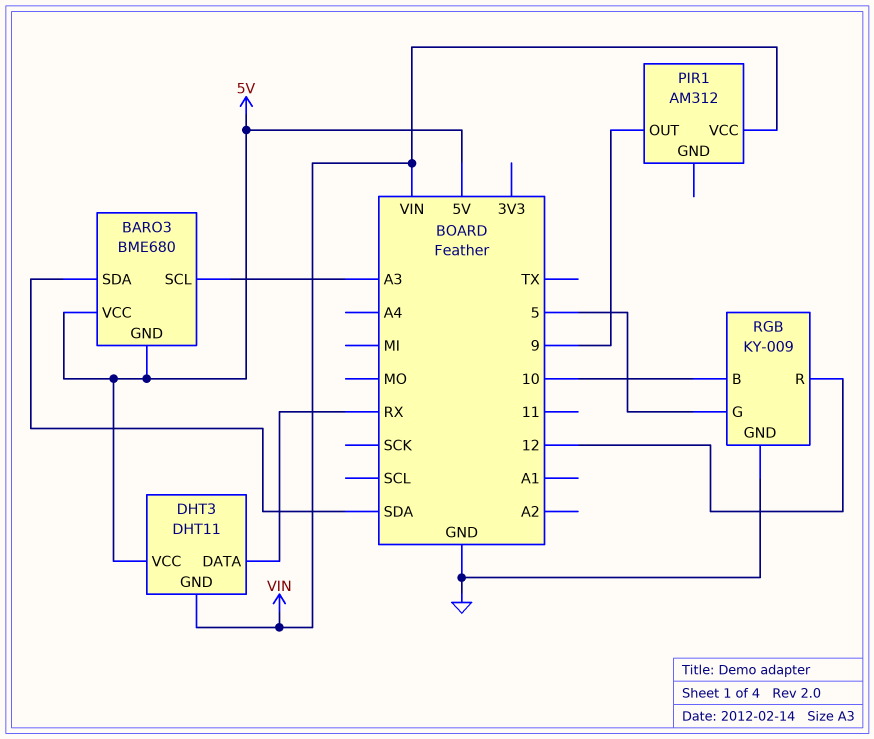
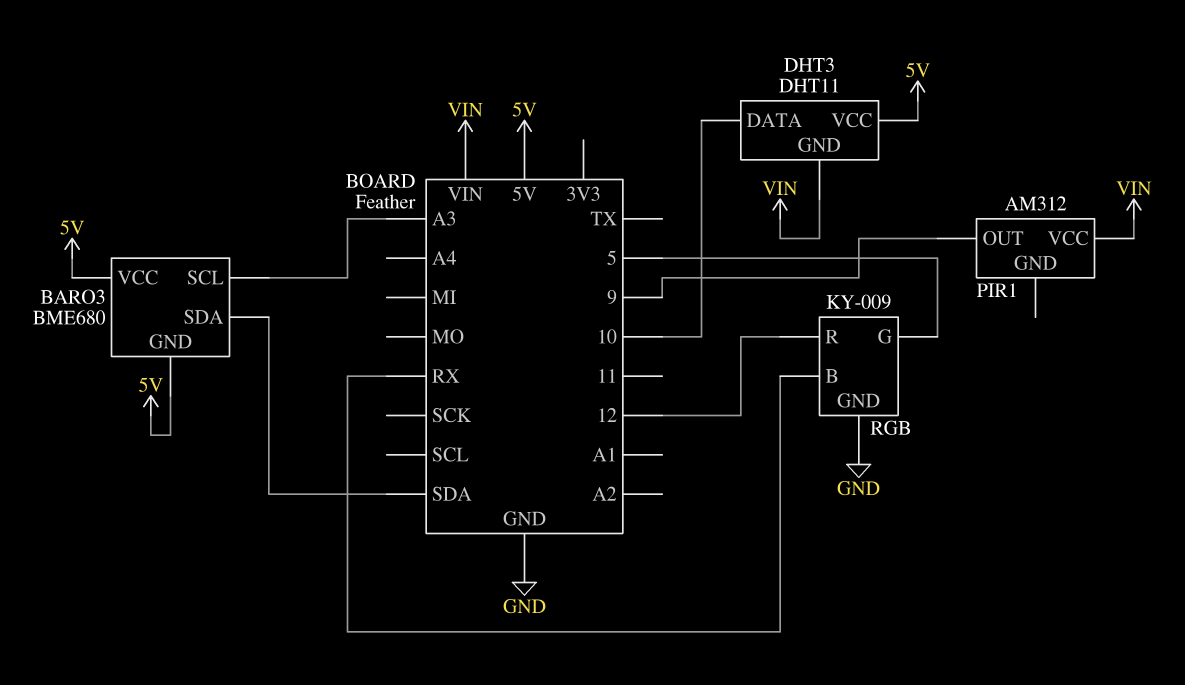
DHT3 pin DATA: RX -> 10
RGB pin B: 10 -> RX

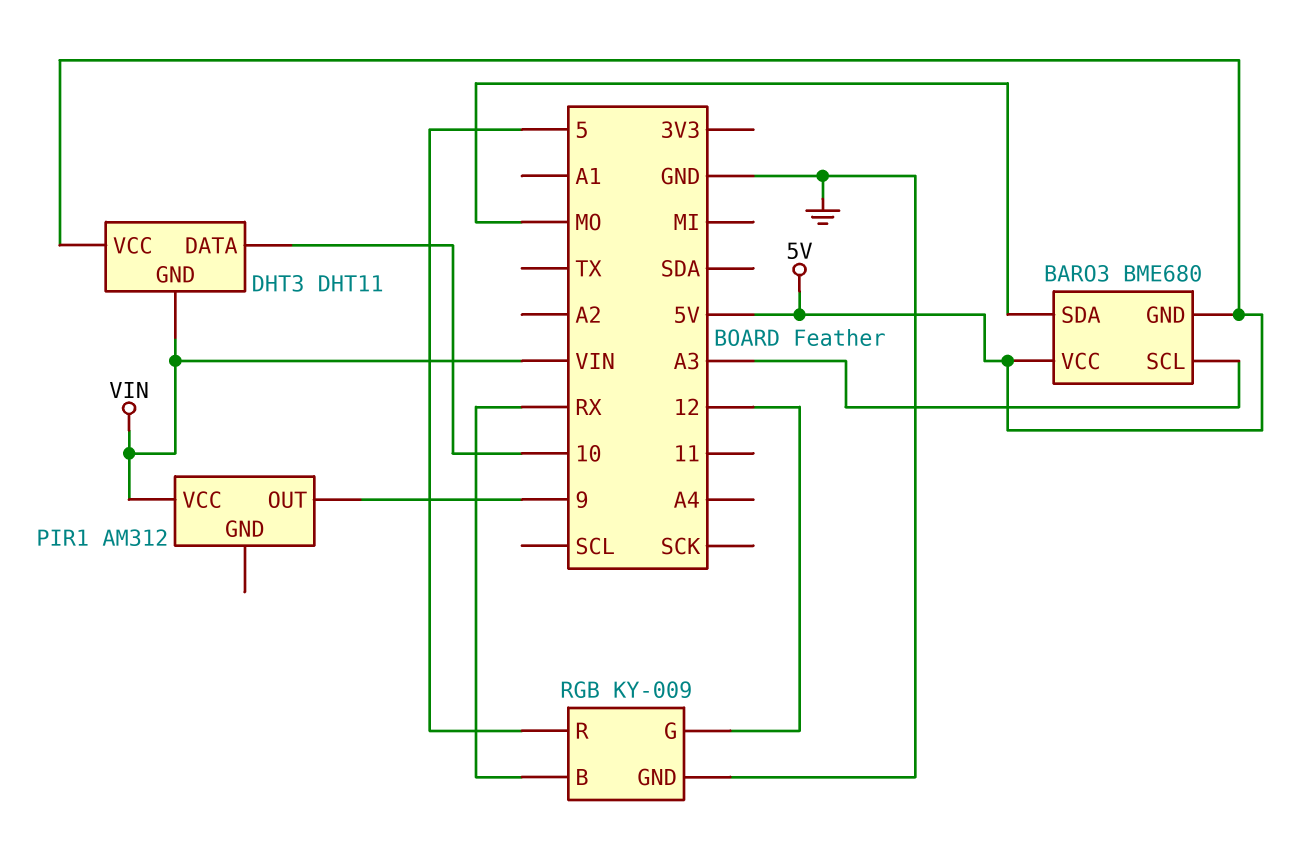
BARO3 pin SDA: SDA -> MO
RGB pin G: 5 -> 12
RGB pin R: 12 -> 5

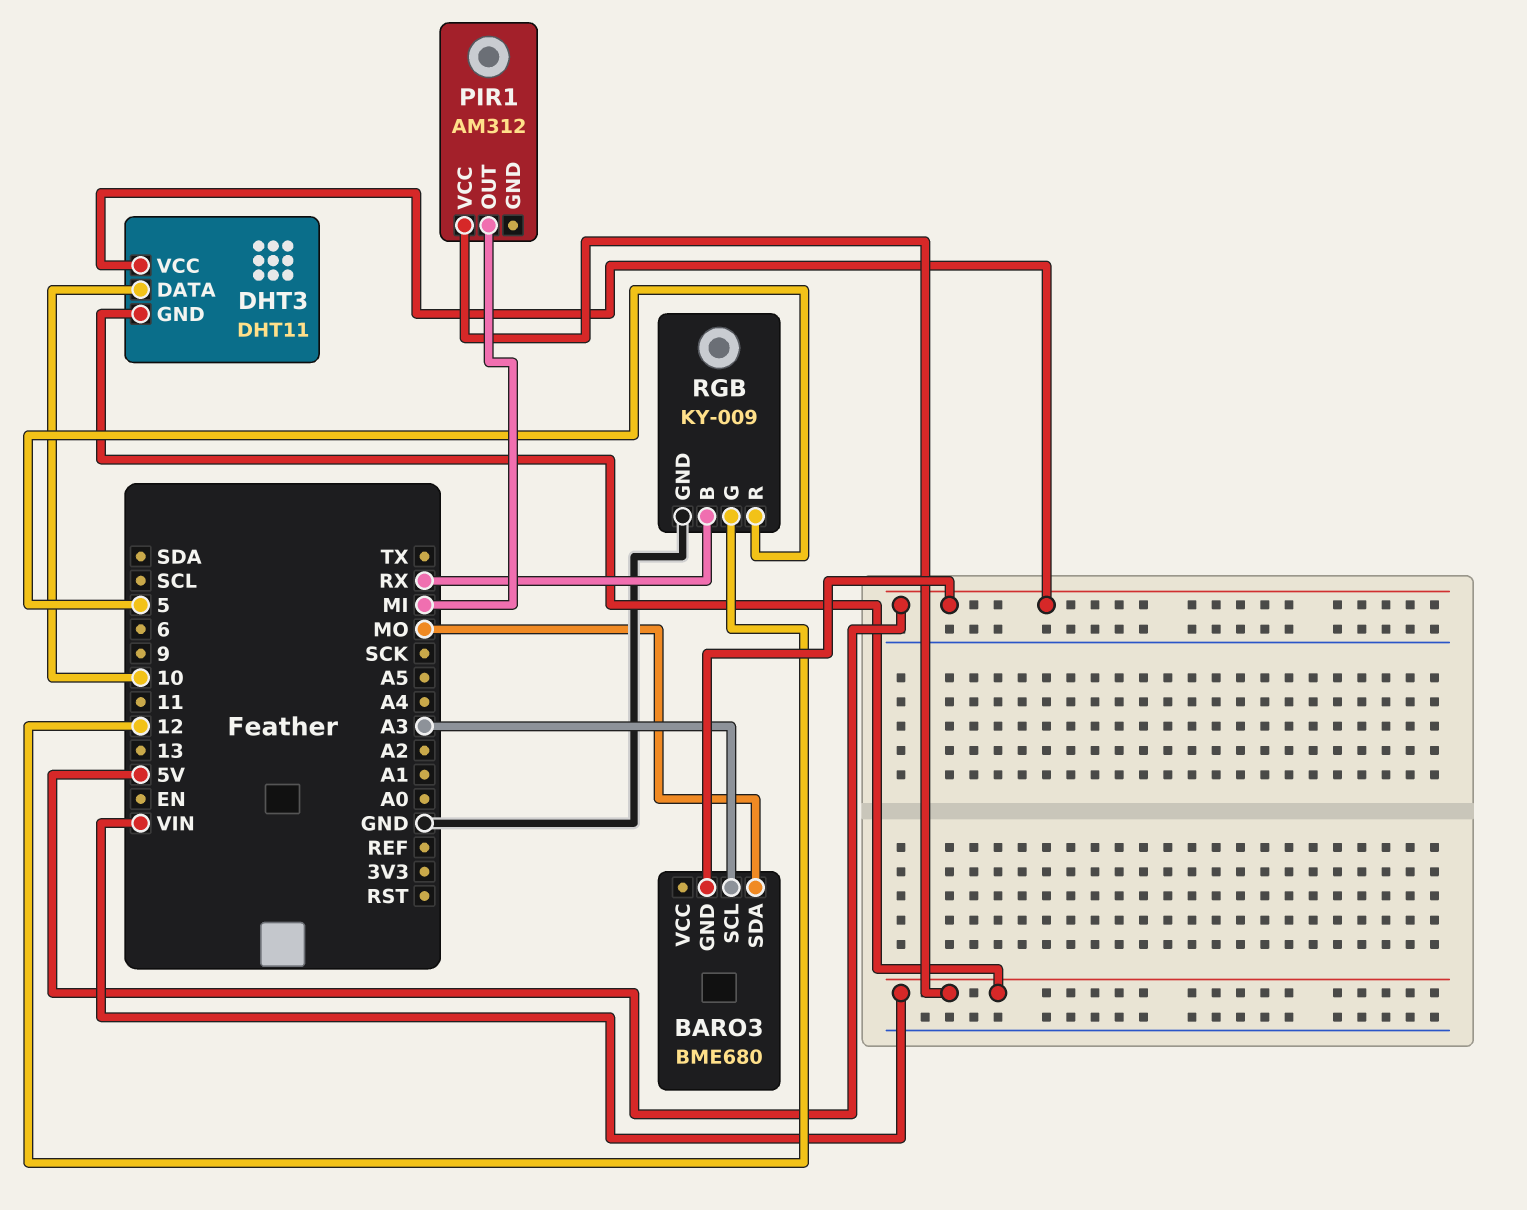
BARO3 pin VCC: 5V -> none
PIR1 pin OUT: 9 -> MI

